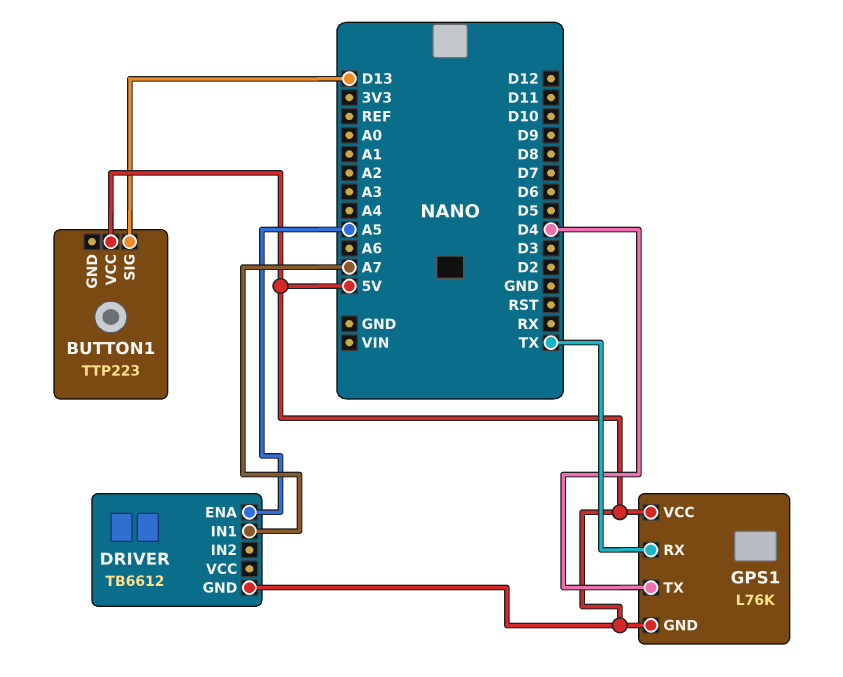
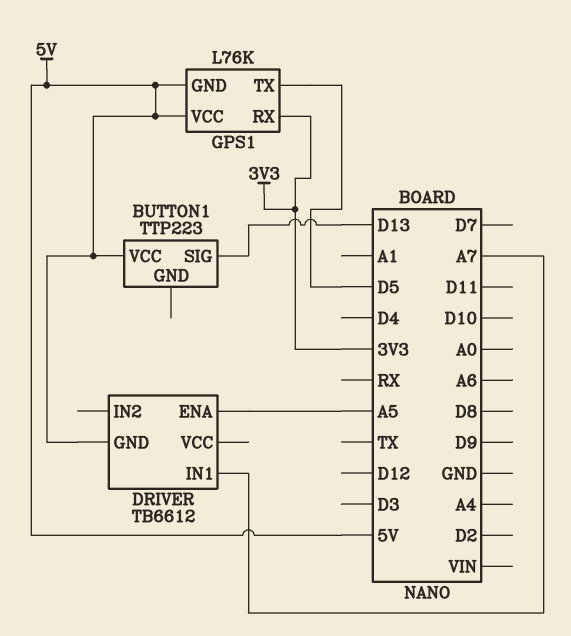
GPS1 pin RX: TX -> 3V3
GPS1 pin TX: D4 -> D5

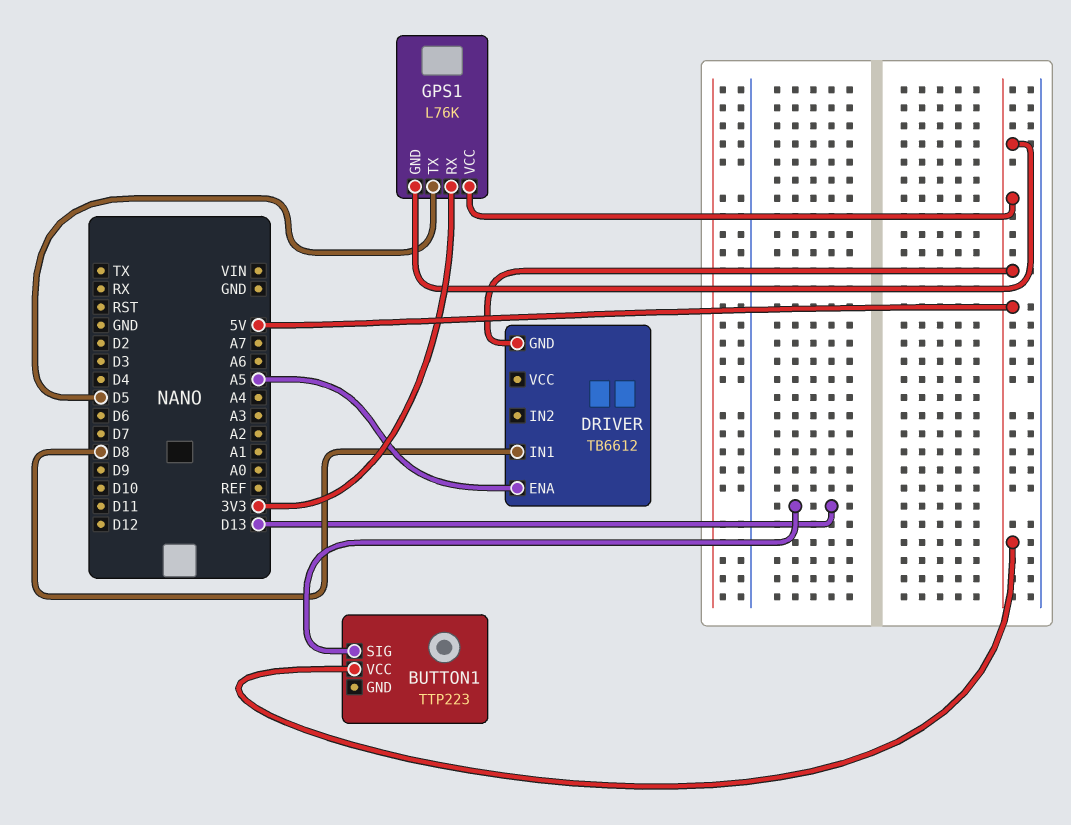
DRIVER pin IN1: A7 -> D8

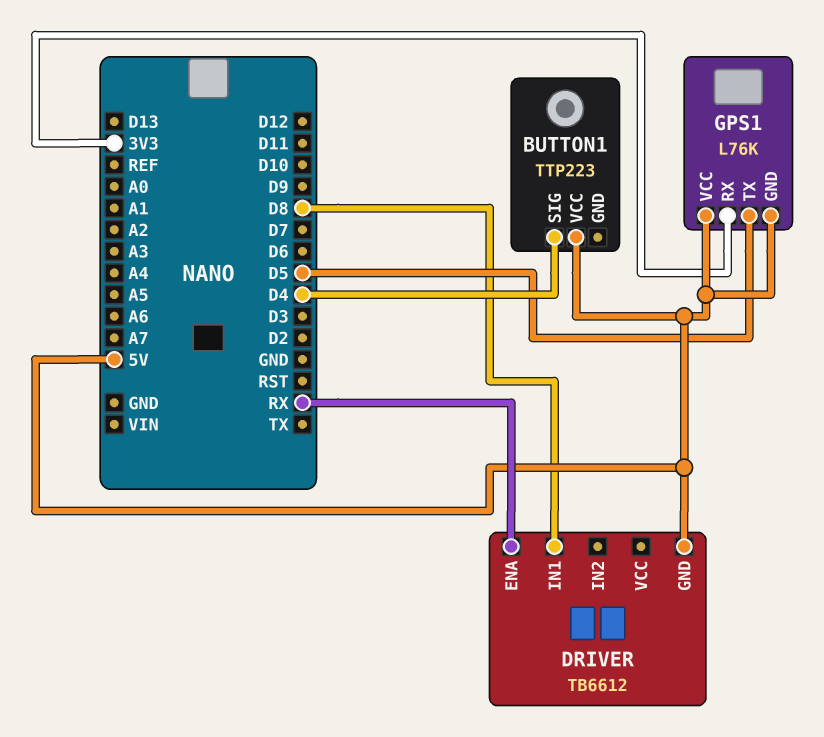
BUTTON1 pin SIG: D13 -> D4
DRIVER pin ENA: A5 -> RX

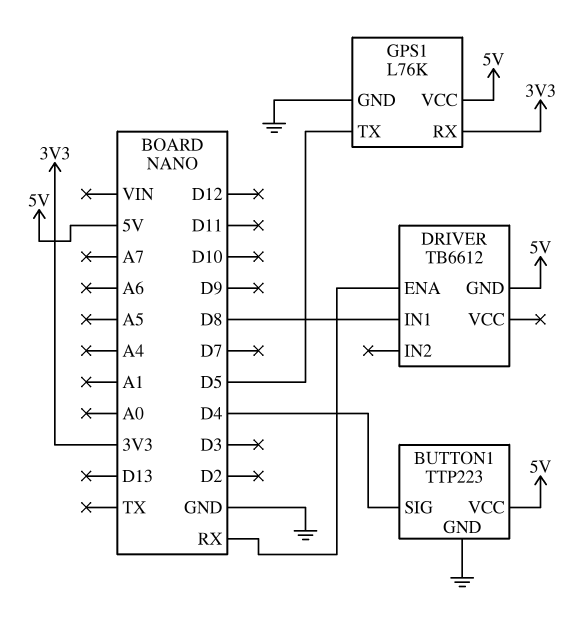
BUTTON1 pin GND: none -> GND
GPS1 pin GND: 5V -> GND

